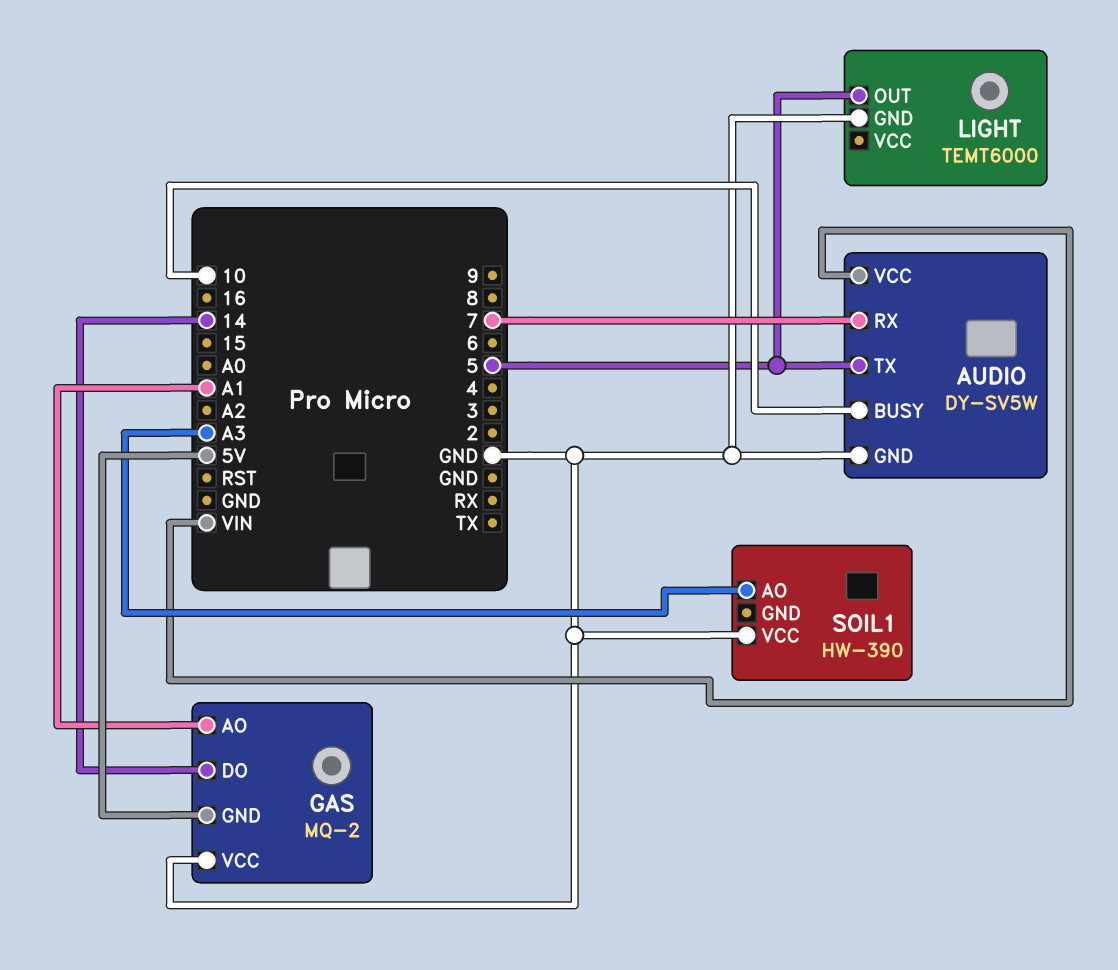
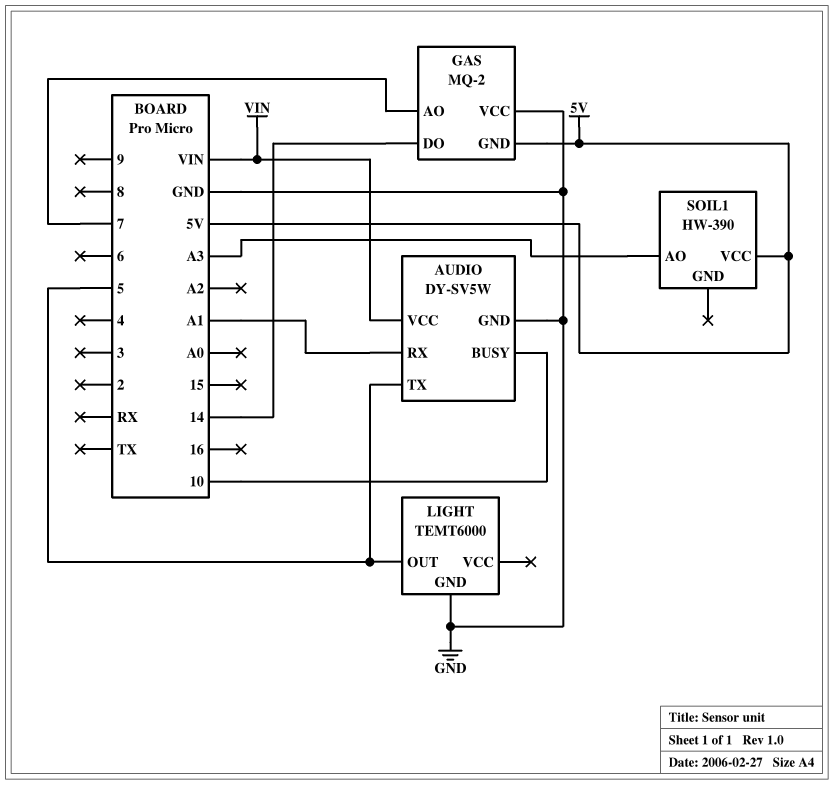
AUDIO pin RX: 7 -> A1
GAS pin AO: A1 -> 7
SOIL1 pin VCC: GND -> 5V

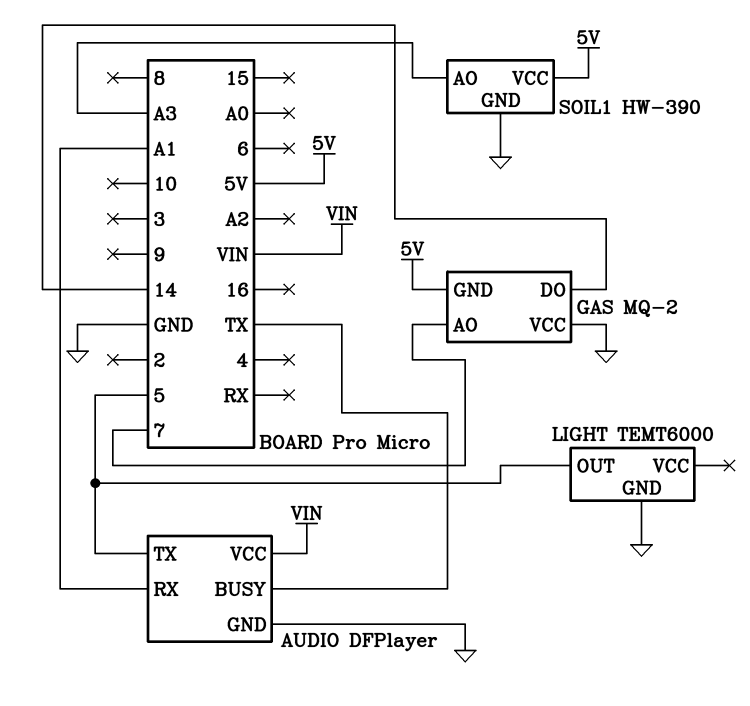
AUDIO: DY-SV5W -> DFPlayer
AUDIO pin BUSY: 10 -> TX
SOIL1 pin GND: none -> GND

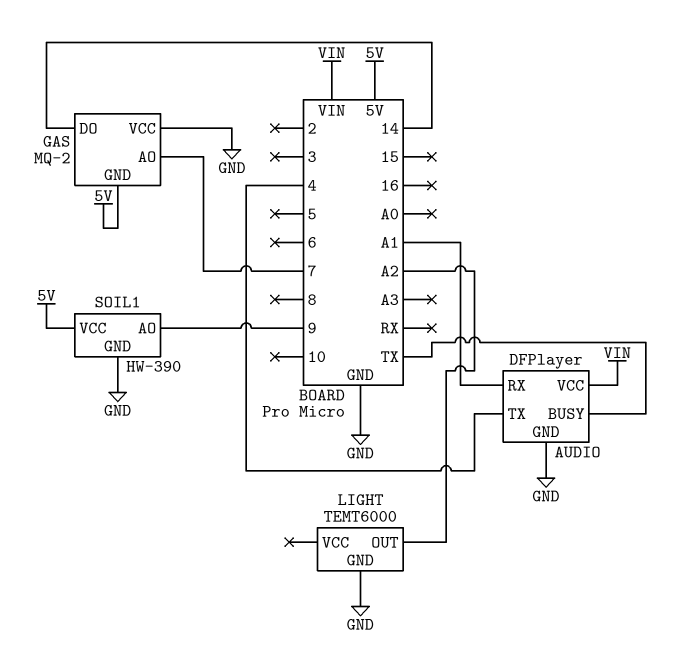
AUDIO pin TX: 5 -> 4
LIGHT pin OUT: 5 -> A2
SOIL1 pin AO: A3 -> 9

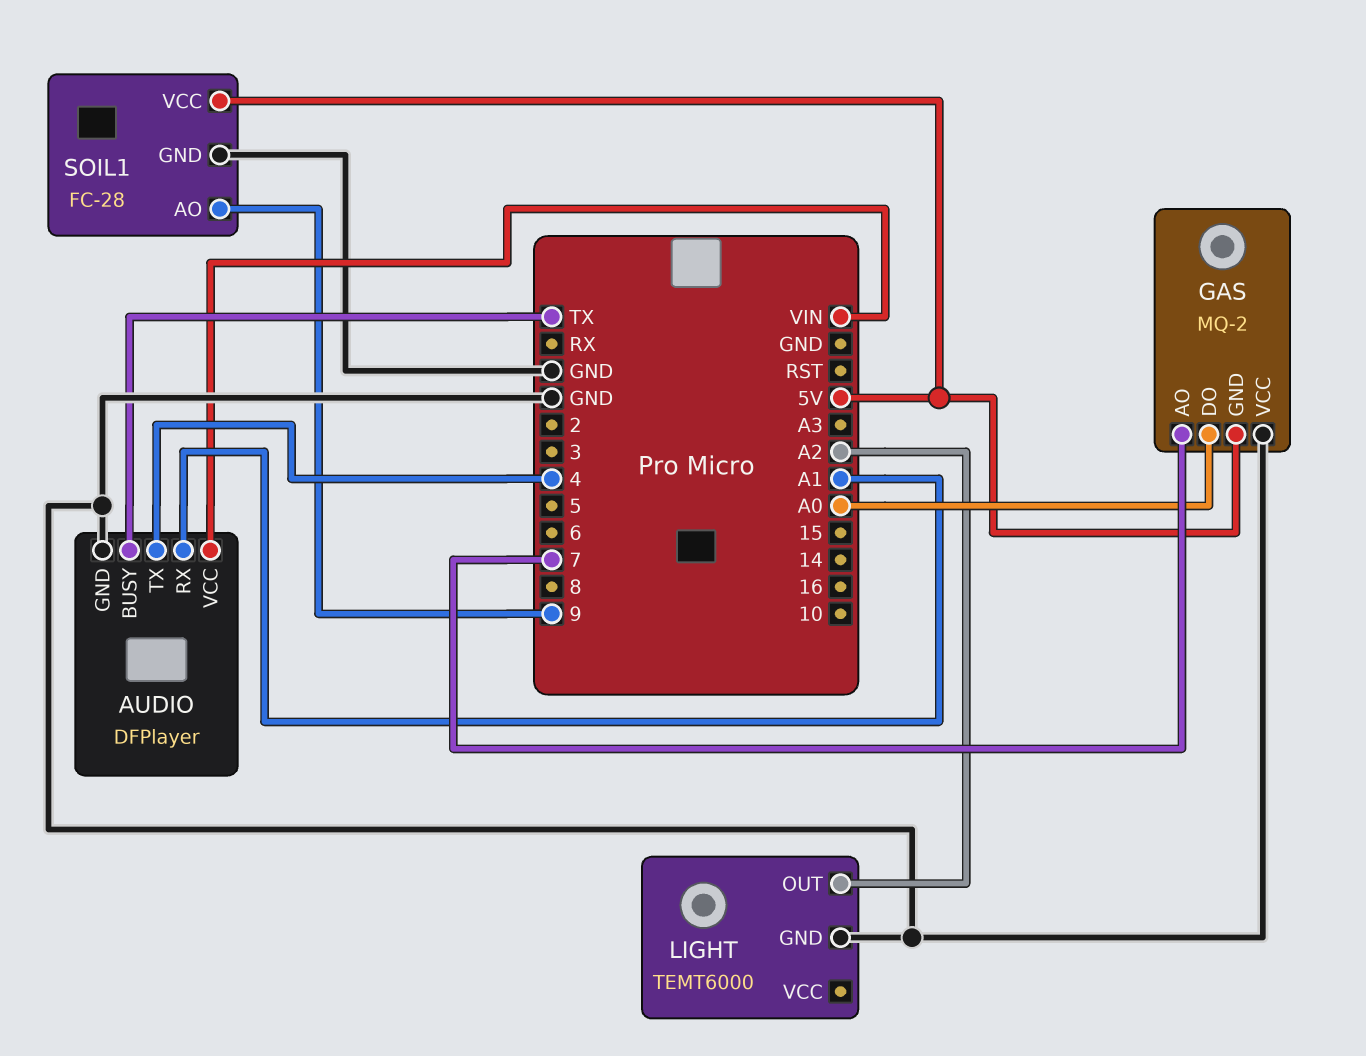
GAS pin DO: 14 -> A0
SOIL1: HW-390 -> FC-28

